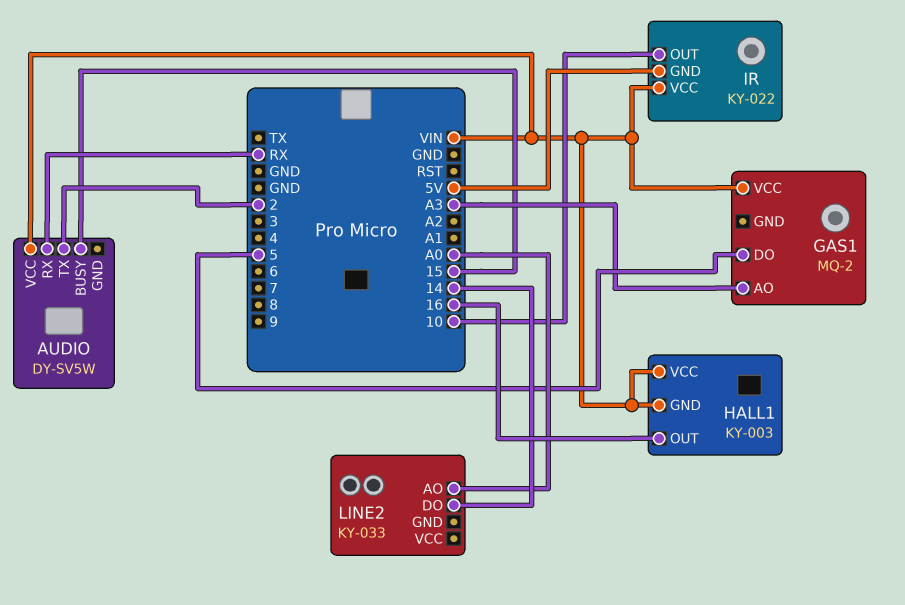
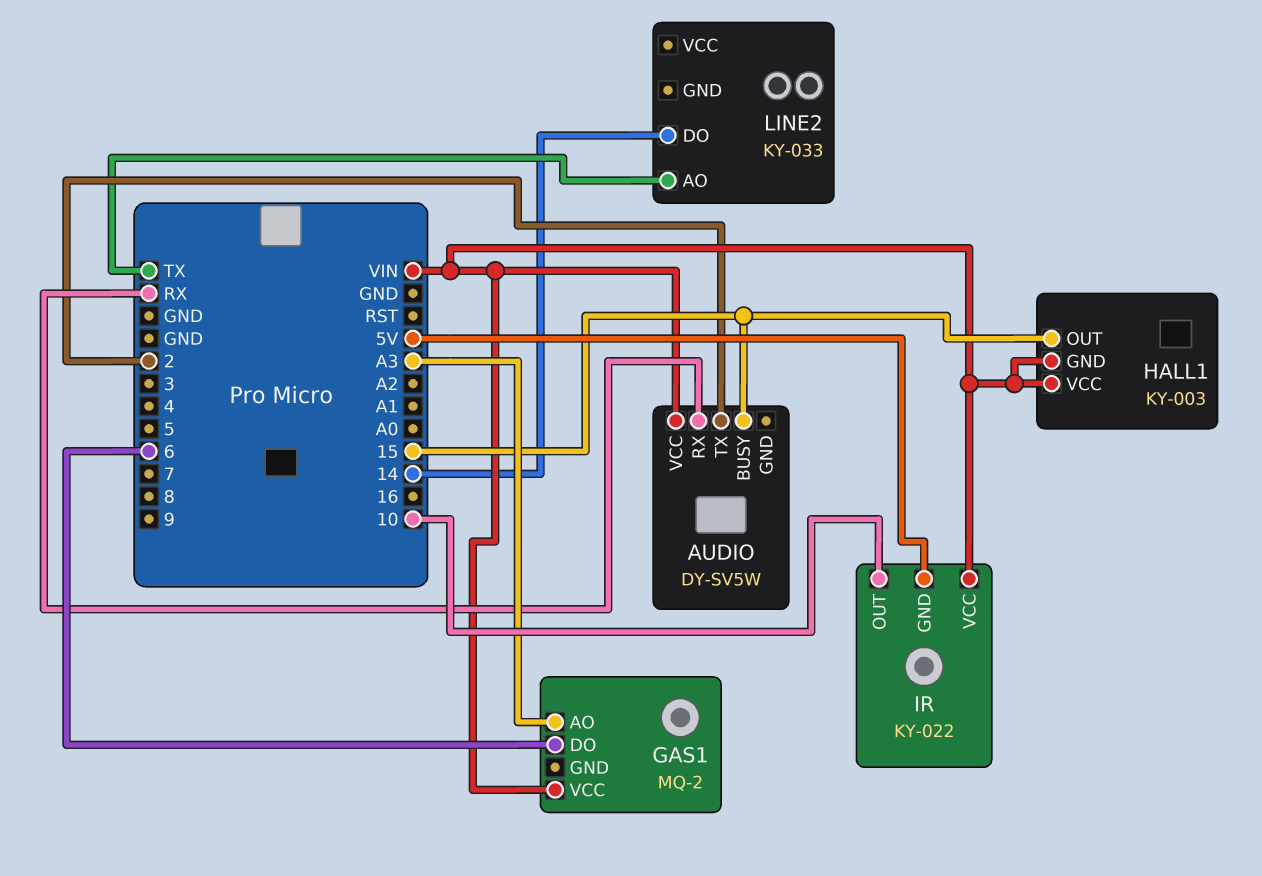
GAS1 pin DO: 5 -> 6
HALL1 pin OUT: 16 -> 15
LINE2 pin AO: A0 -> TX

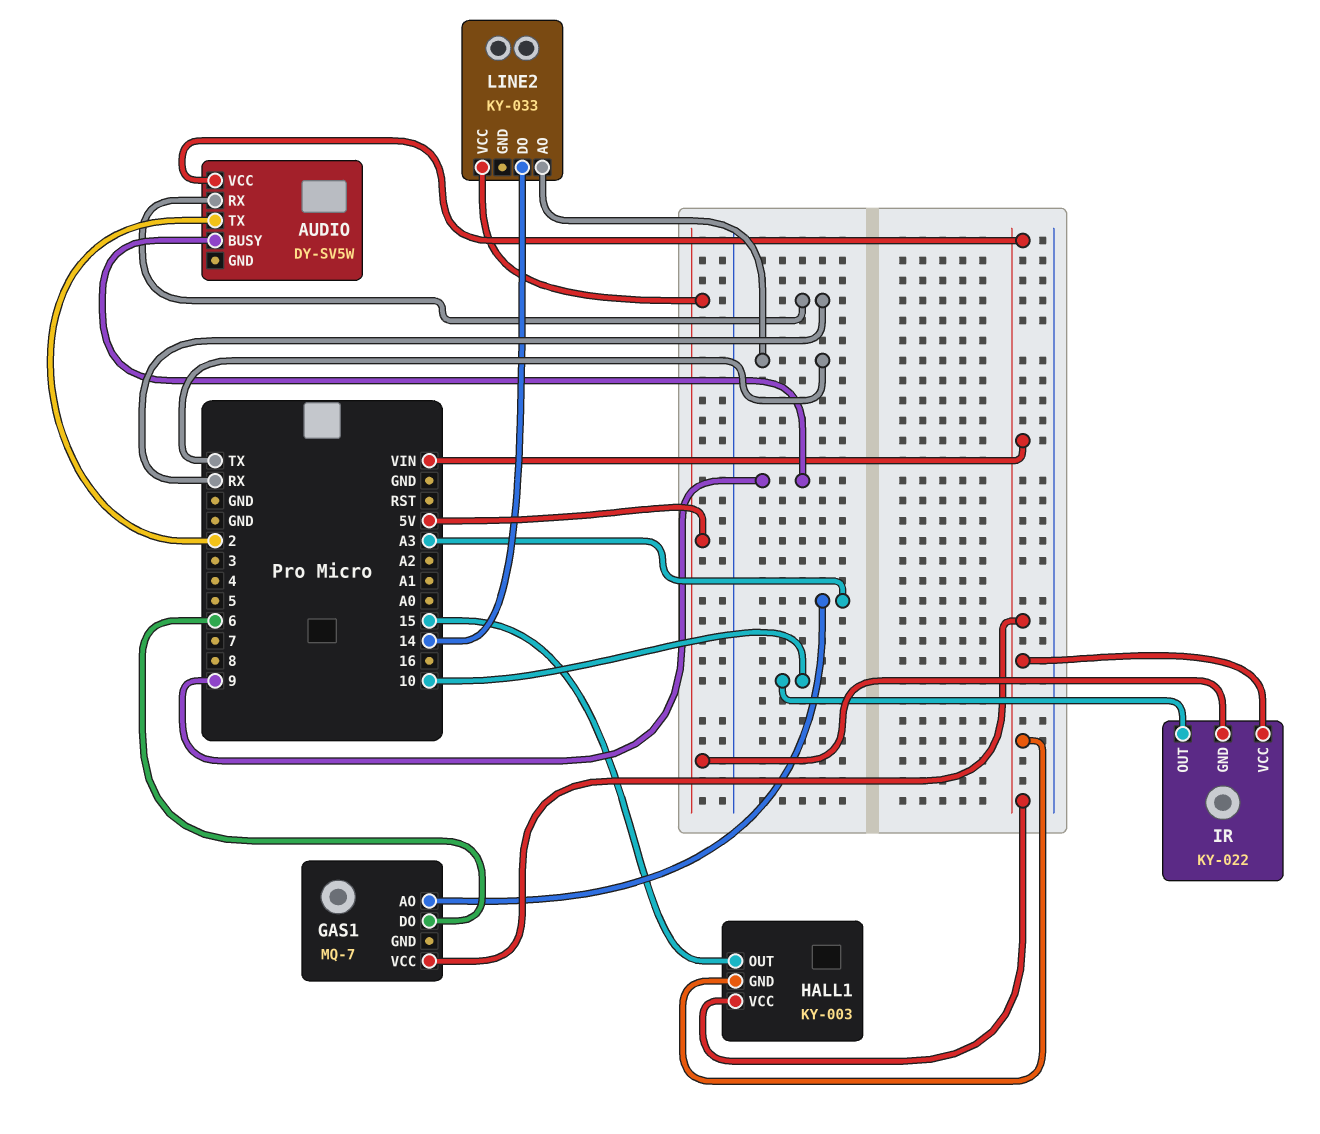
AUDIO pin BUSY: 15 -> 9
GAS1: MQ-2 -> MQ-7
LINE2 pin VCC: none -> 5V

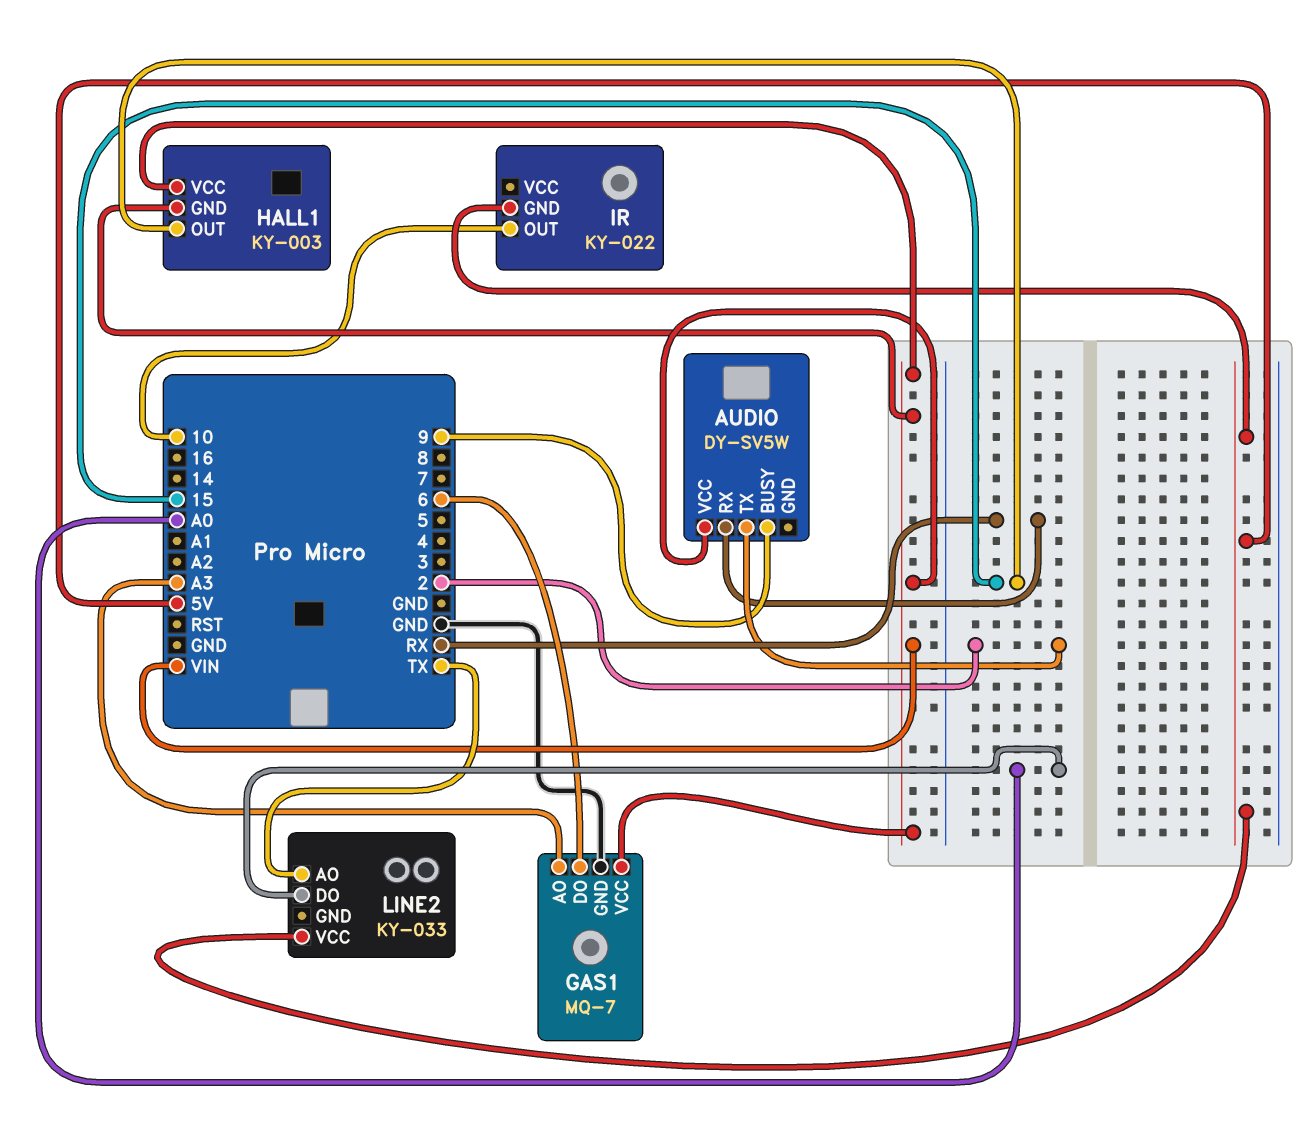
GAS1 pin GND: none -> GND
IR pin VCC: VIN -> none
LINE2 pin DO: 14 -> A0

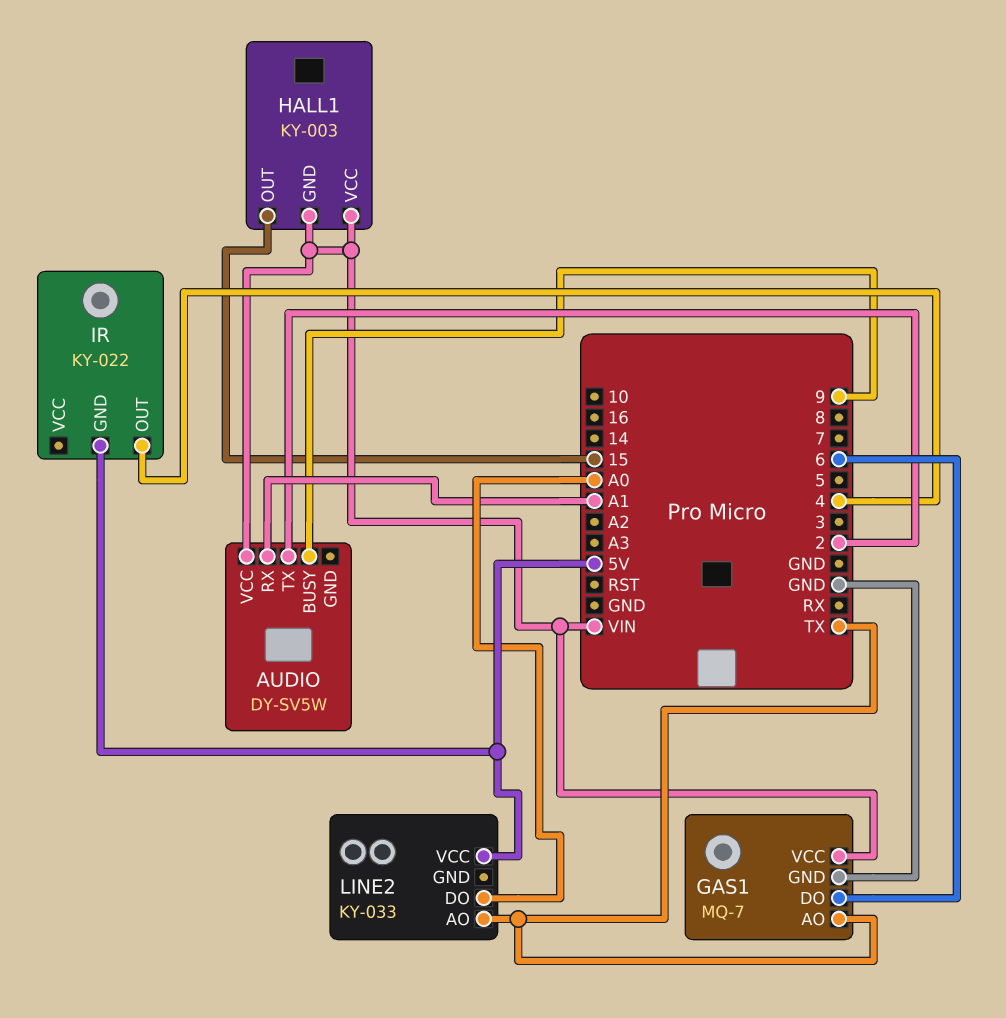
AUDIO pin RX: RX -> A1
GAS1 pin AO: A3 -> TX
IR pin OUT: 10 -> 4

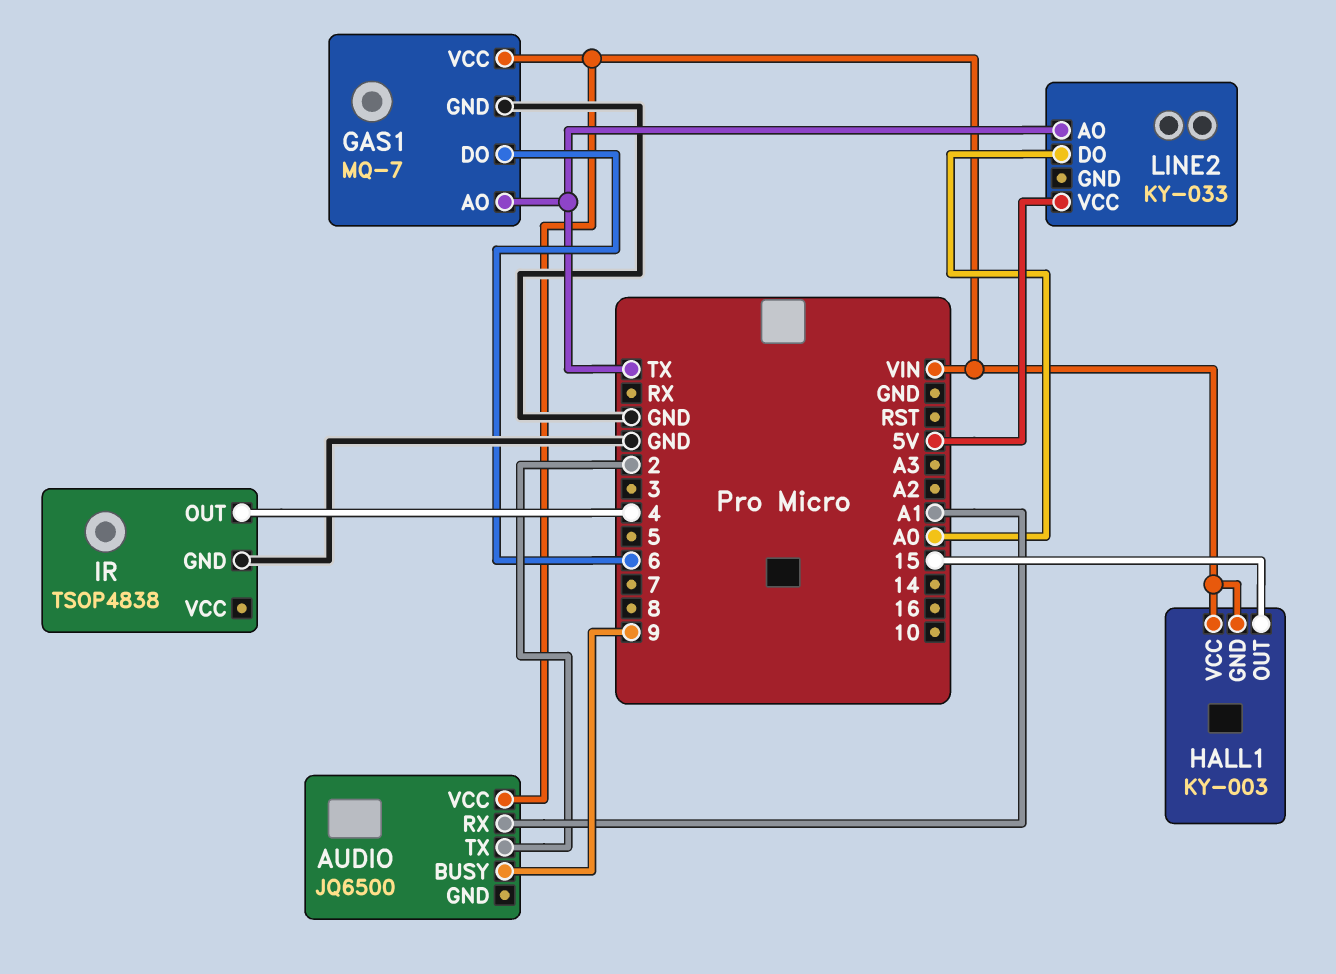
AUDIO: DY-SV5W -> JQ6500
IR: KY-022 -> TSOP4838
IR pin GND: 5V -> GND

